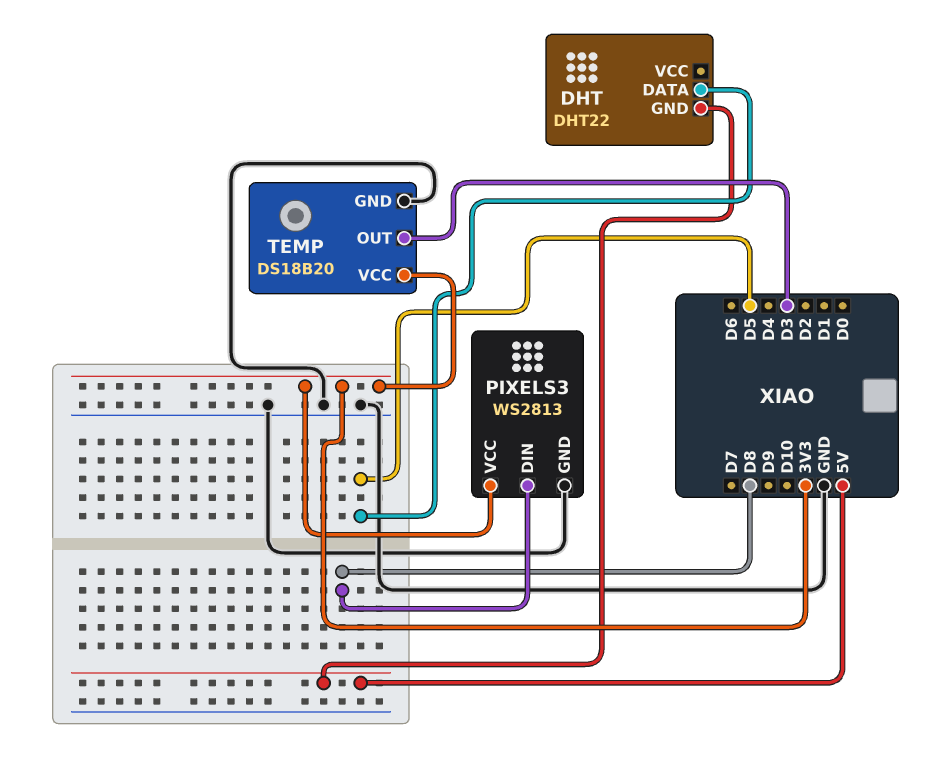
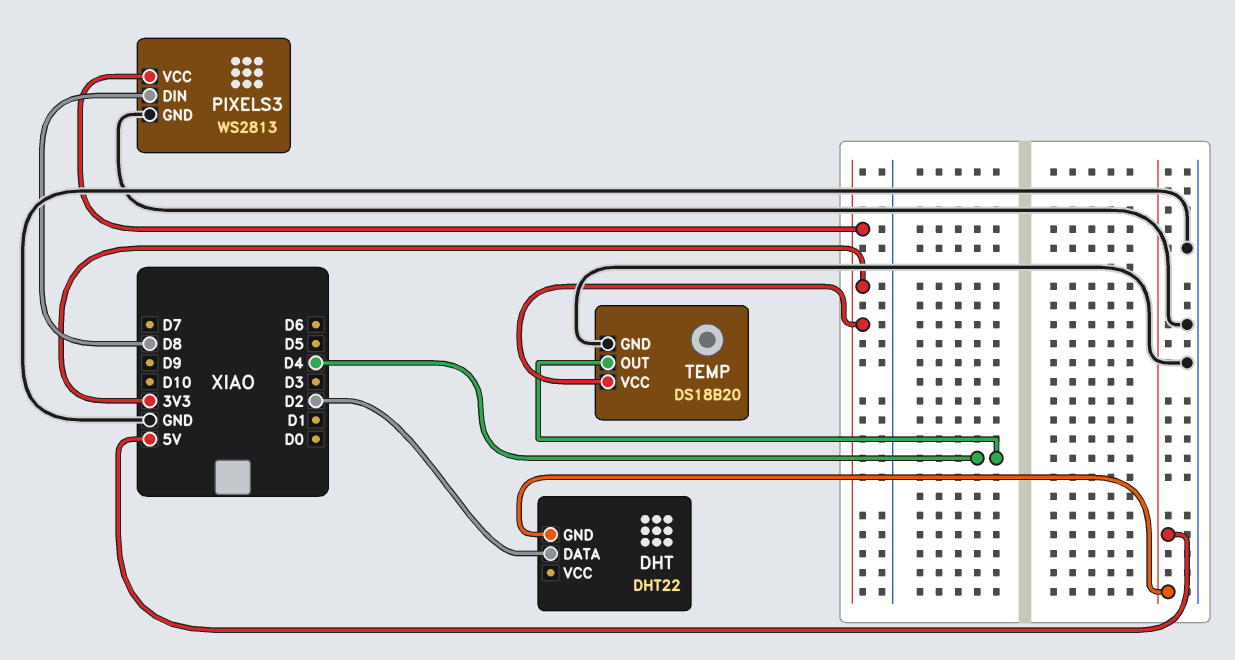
DHT pin DATA: D5 -> D2
TEMP pin OUT: D3 -> D4

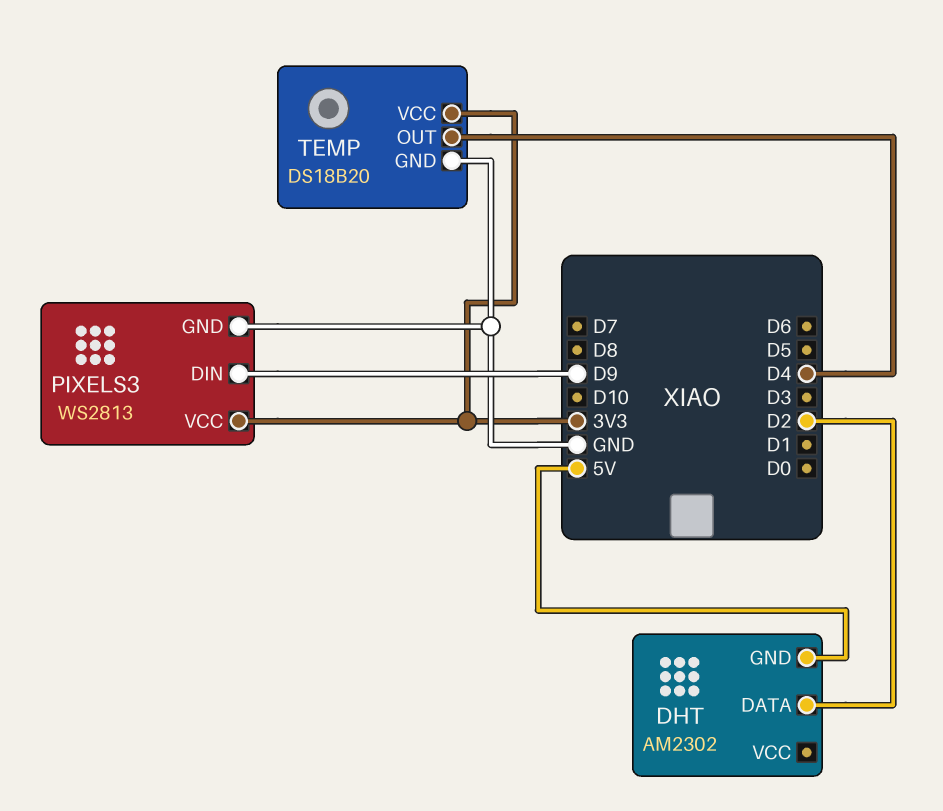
DHT: DHT22 -> AM2302
PIXELS3 pin DIN: D8 -> D9

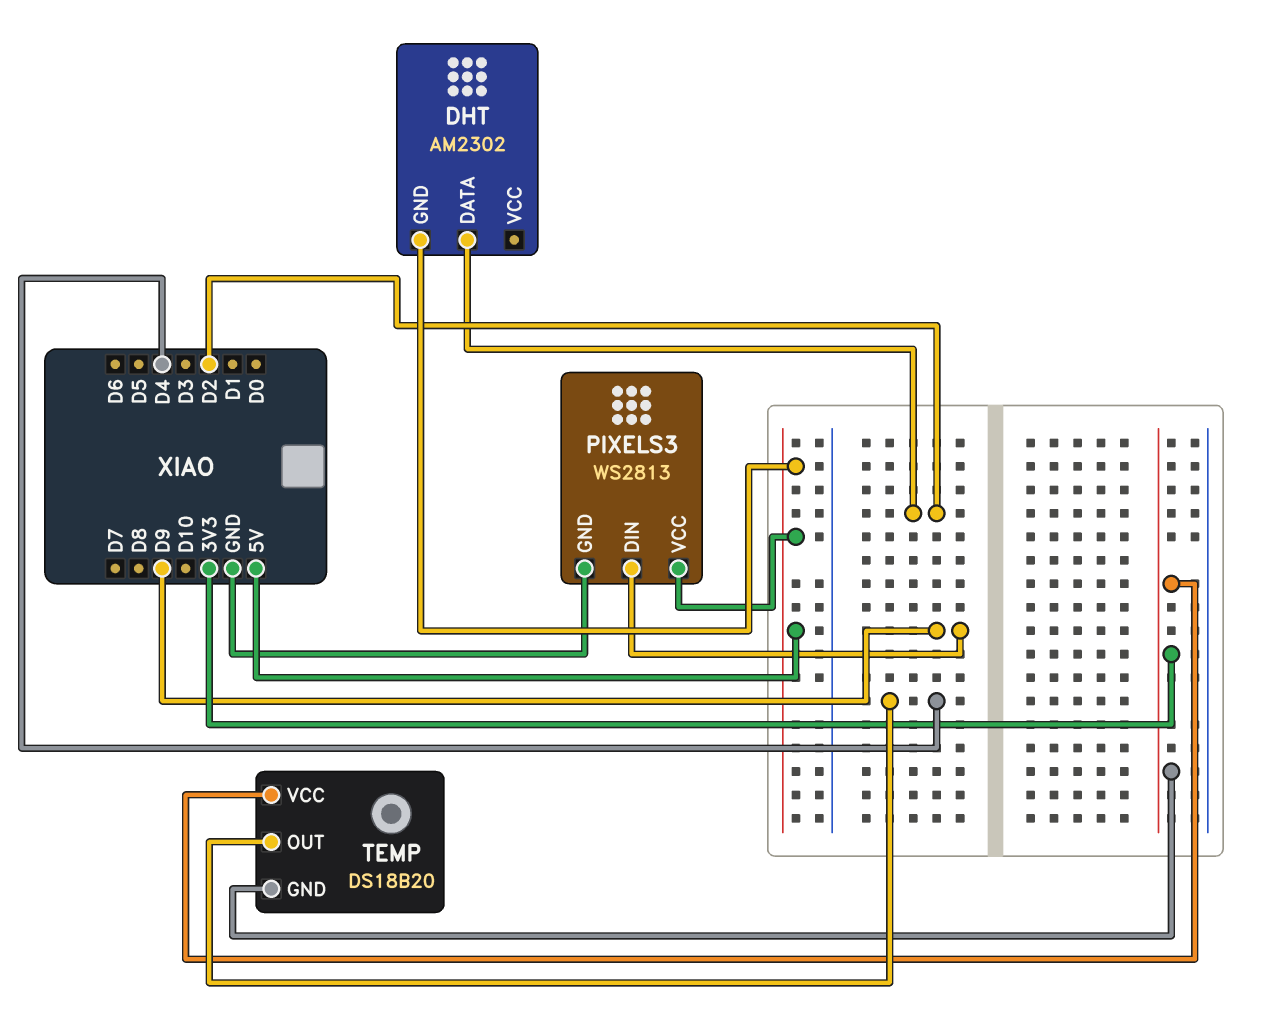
PIXELS3 pin VCC: 3V3 -> 5V
TEMP pin GND: GND -> 3V3

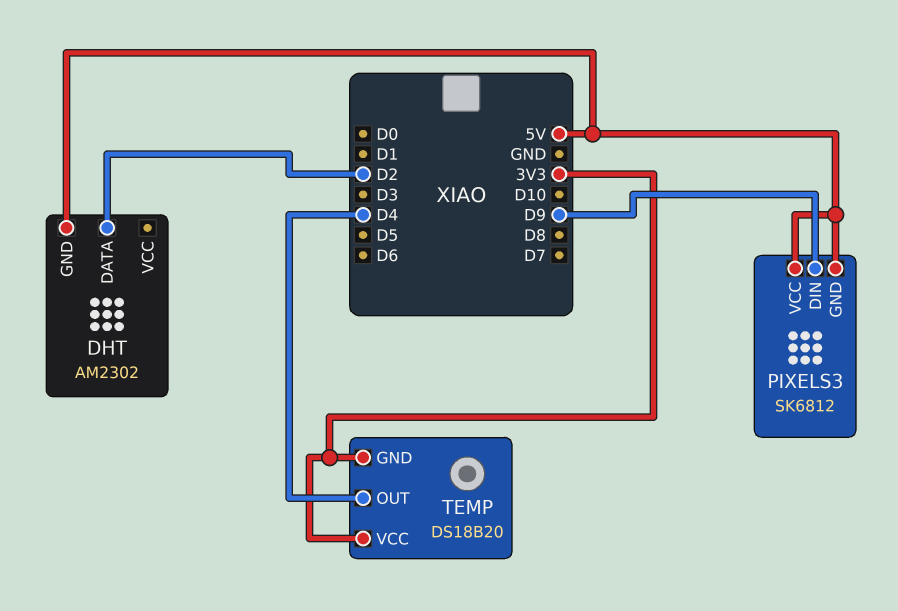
PIXELS3: WS2813 -> SK6812
PIXELS3 pin GND: GND -> 5V

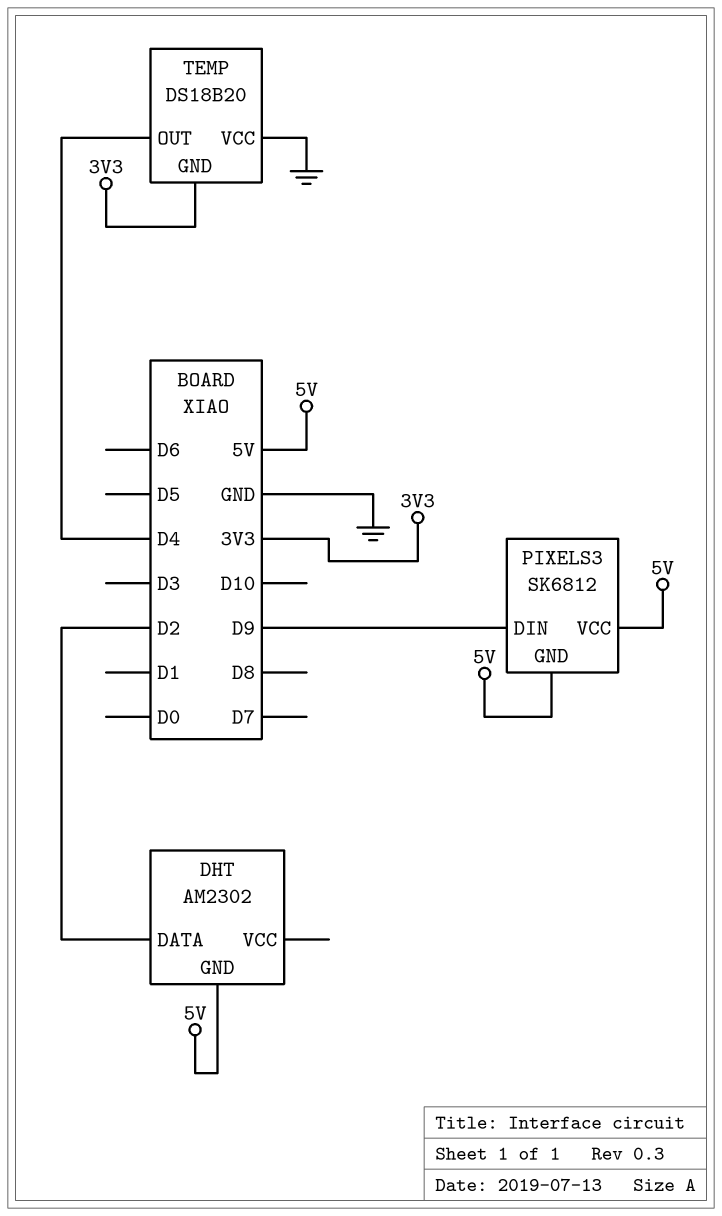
TEMP pin VCC: 3V3 -> GND

